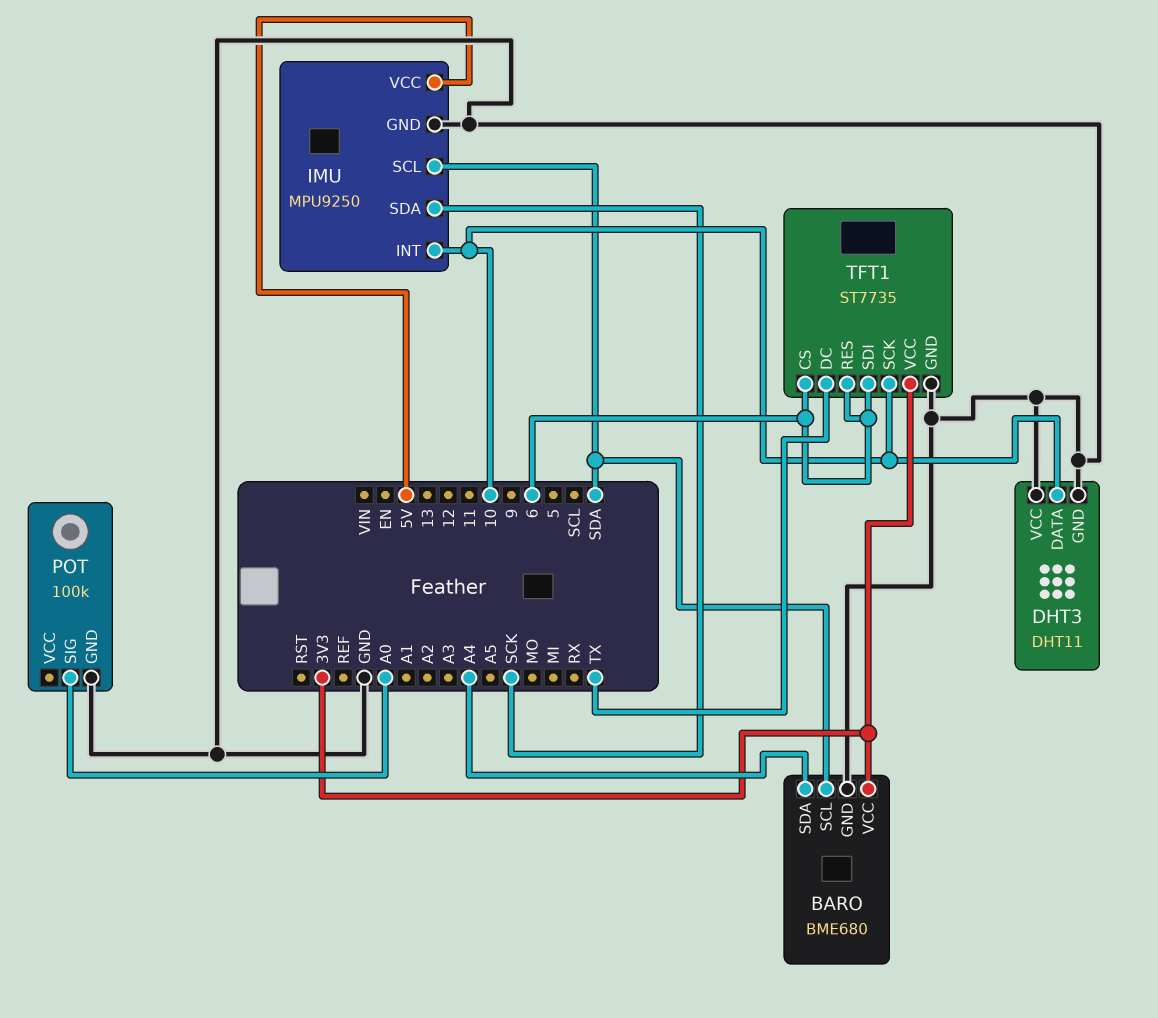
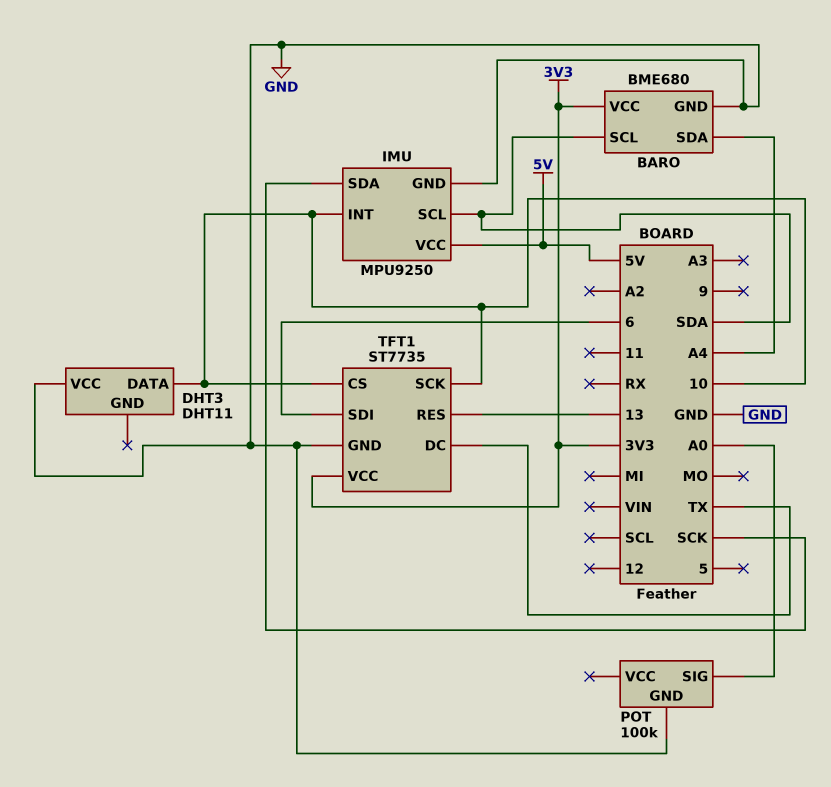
DHT3 pin GND: GND -> none
TFT1 pin CS: 6 -> 10
TFT1 pin RES: 6 -> 13

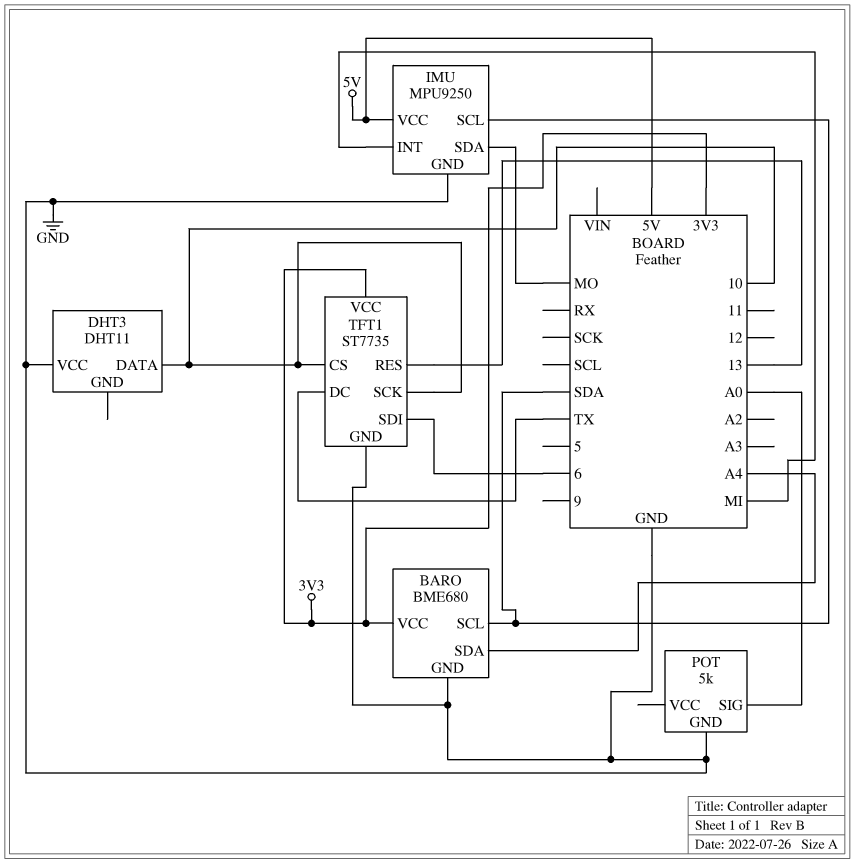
IMU pin INT: 10 -> MI
IMU pin SDA: SCK -> MO
POT: 100k -> 5k

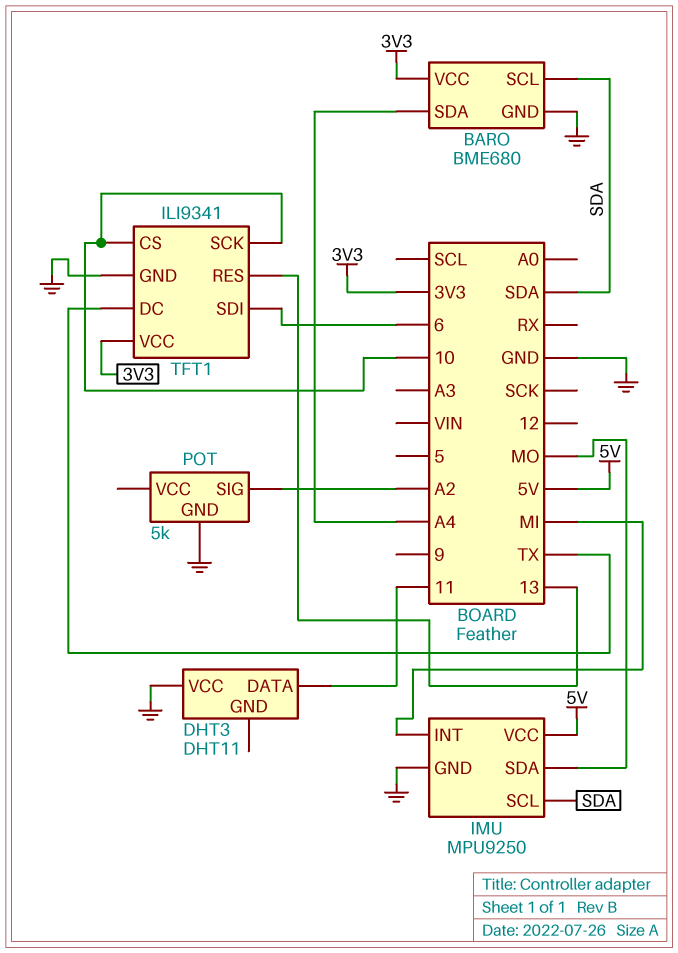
DHT3 pin DATA: 10 -> 11
POT pin SIG: A0 -> A2
TFT1: ST7735 -> ILI9341

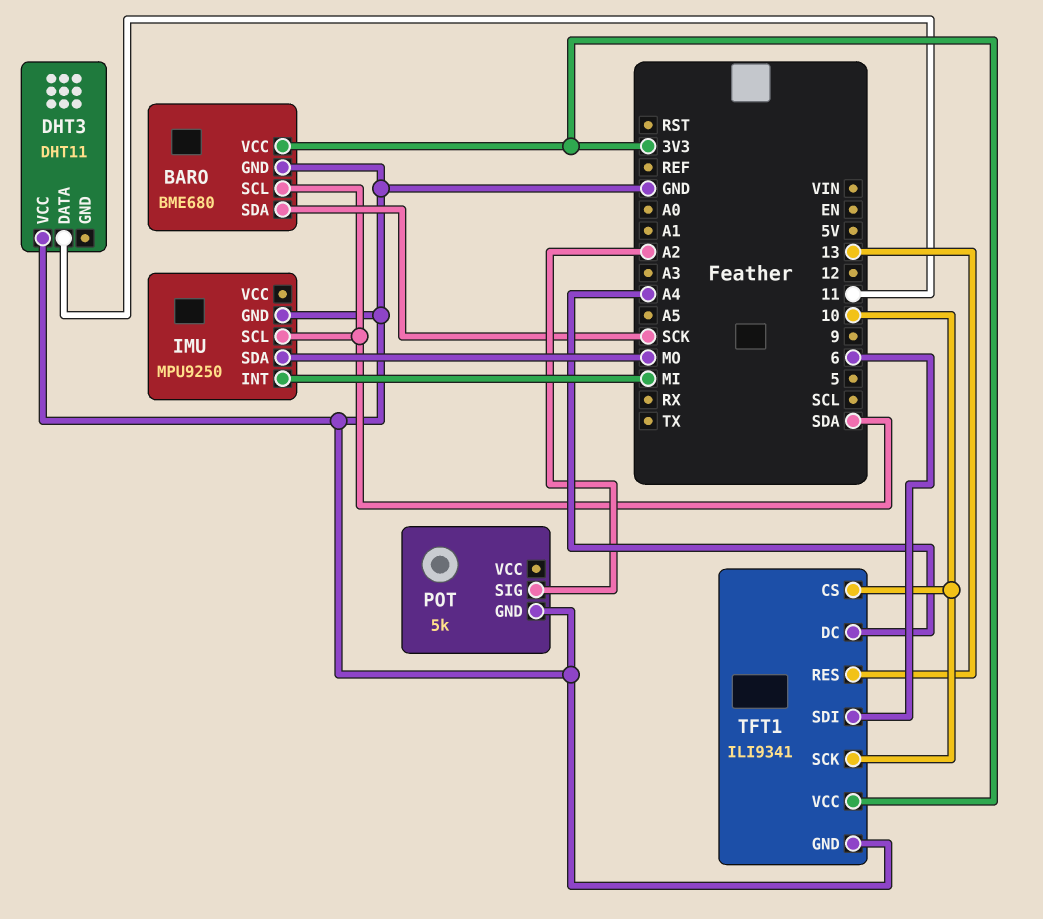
BARO pin SDA: A4 -> SCK
IMU pin VCC: 5V -> none
TFT1 pin DC: TX -> A4

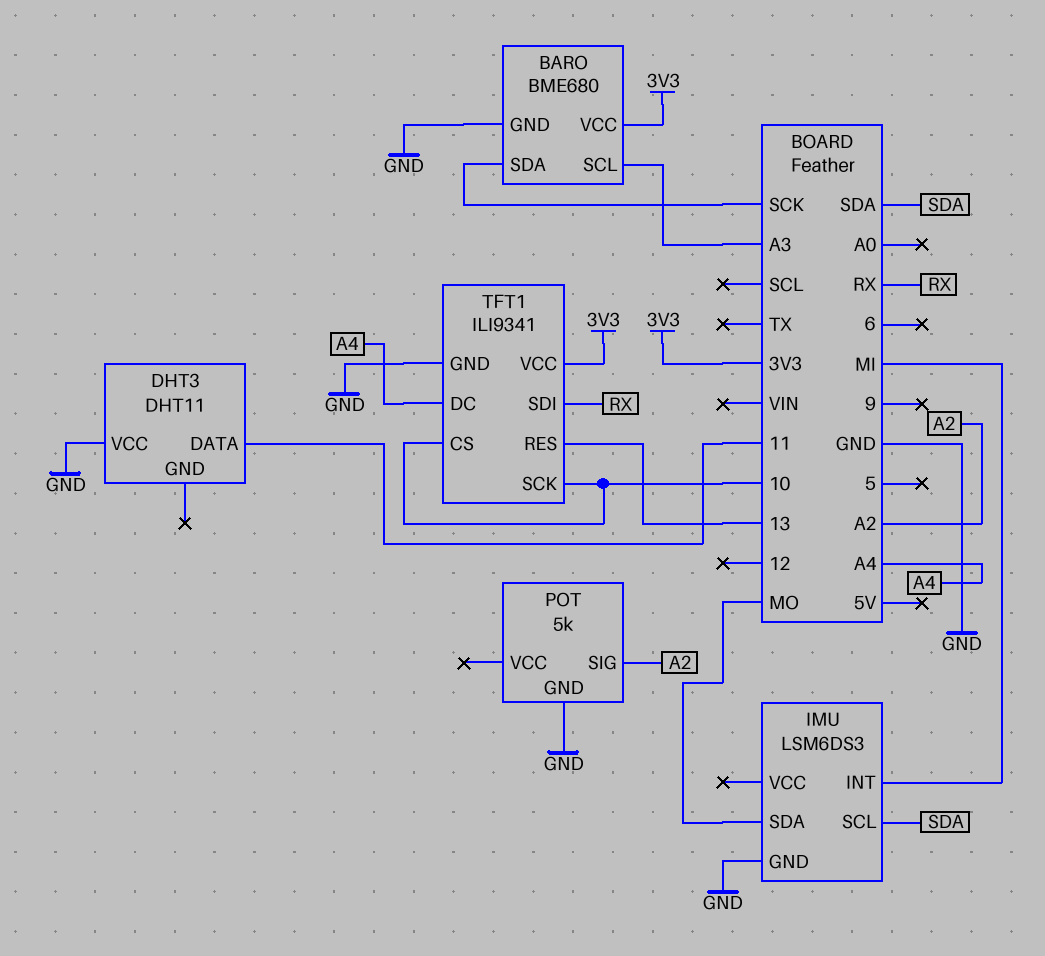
BARO pin SCL: SDA -> A3
IMU: MPU9250 -> LSM6DS3
TFT1 pin SDI: 6 -> RX

